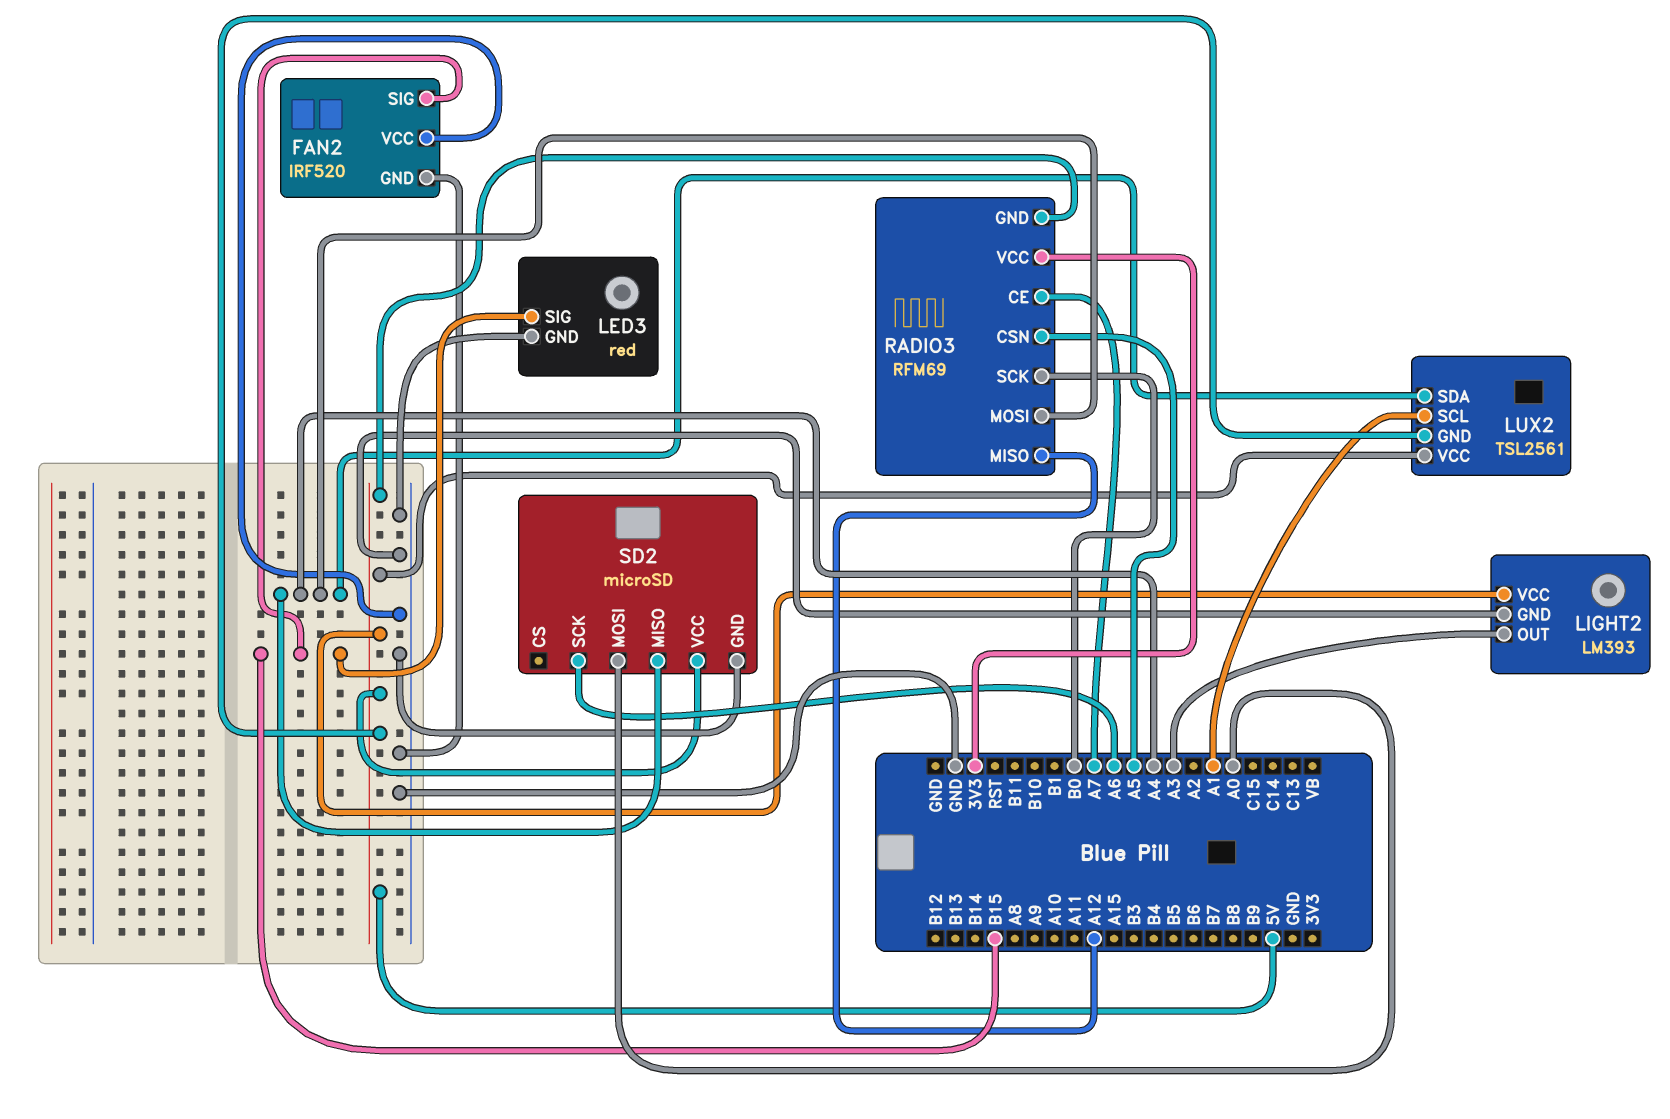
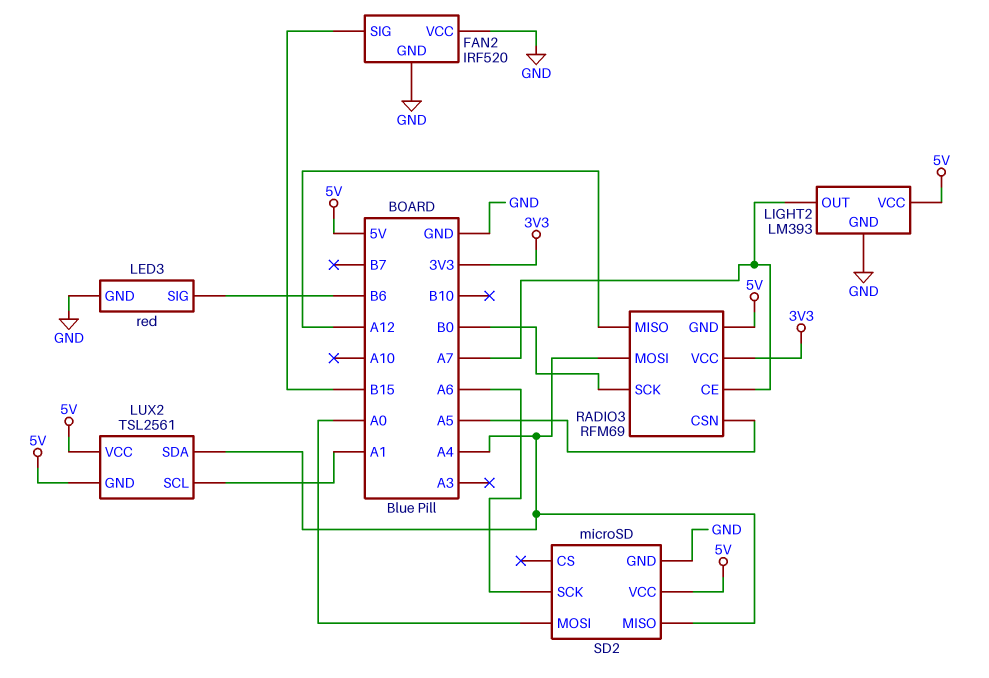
LED3 pin SIG: B15 -> B6
LIGHT2 pin OUT: A3 -> A7

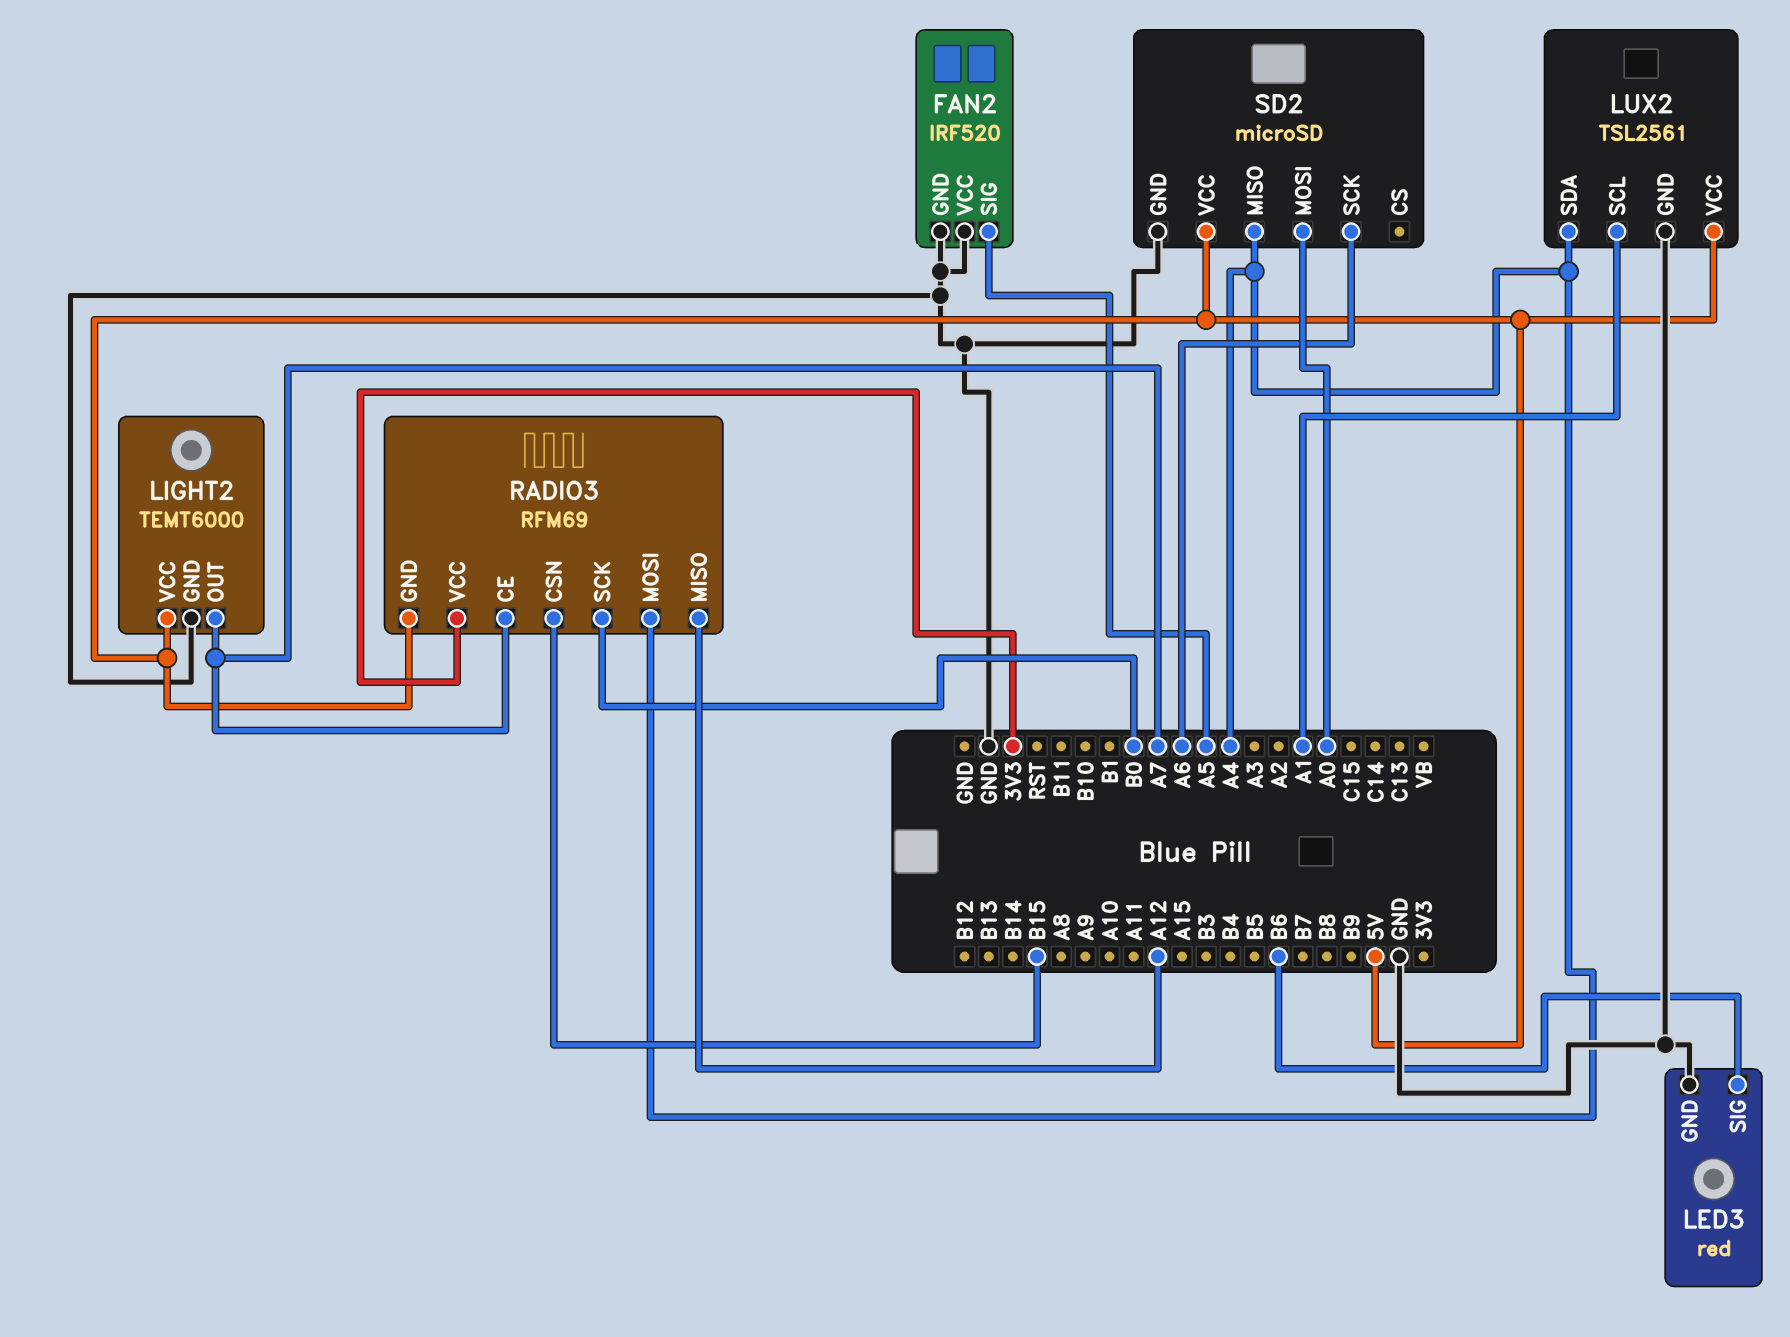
FAN2 pin SIG: B15 -> A5
LIGHT2: LM393 -> TEMT6000
LUX2 pin GND: 5V -> GND
RADIO3 pin CSN: A5 -> B15

